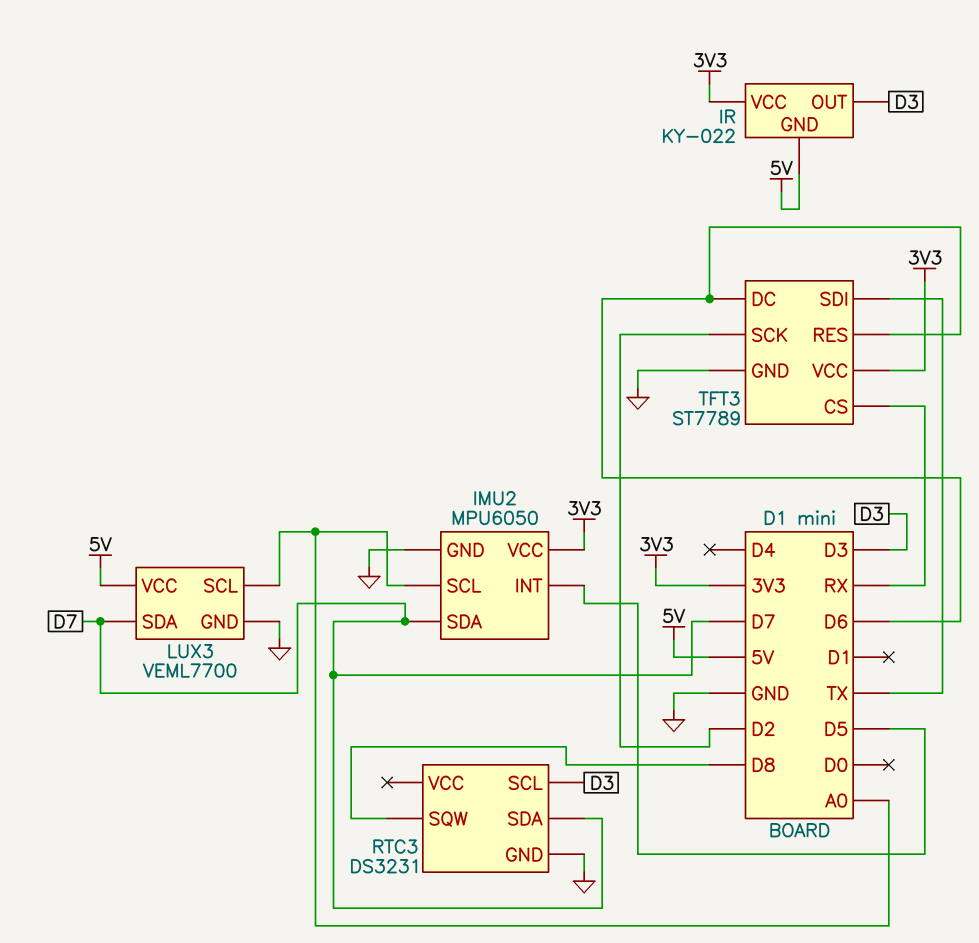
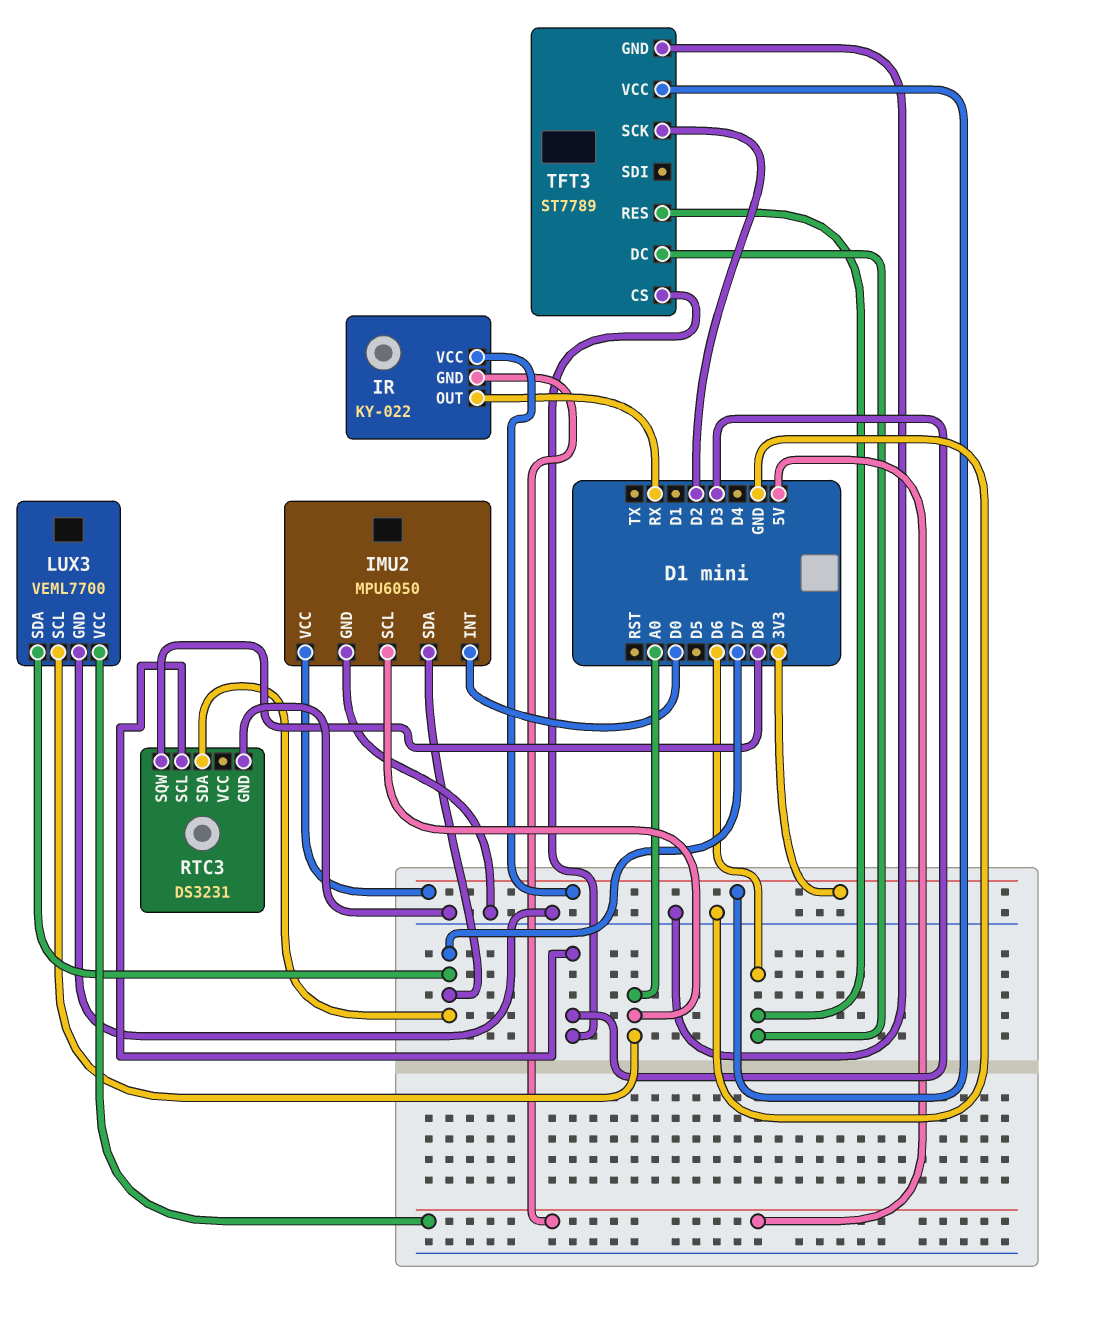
IMU2 pin INT: D5 -> D0
IR pin OUT: D3 -> RX
TFT3 pin CS: RX -> D3
TFT3 pin SDI: TX -> none

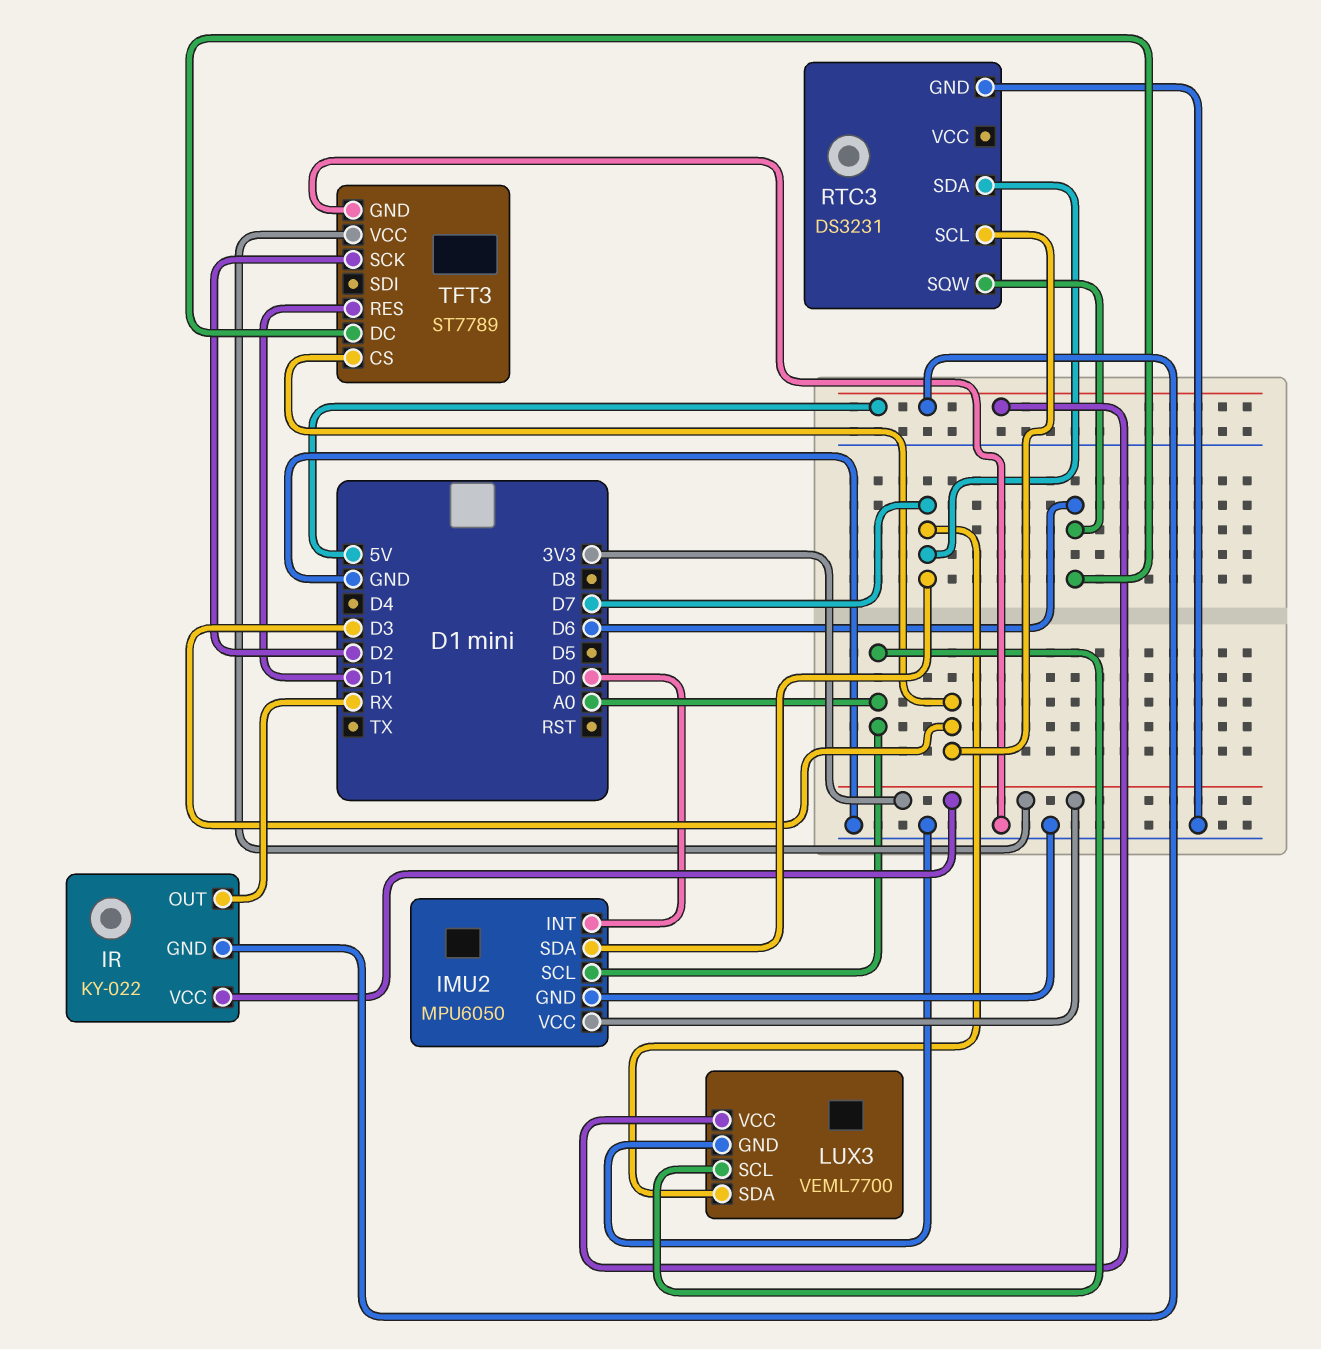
RTC3 pin SQW: D8 -> D6
TFT3 pin RES: D6 -> D1

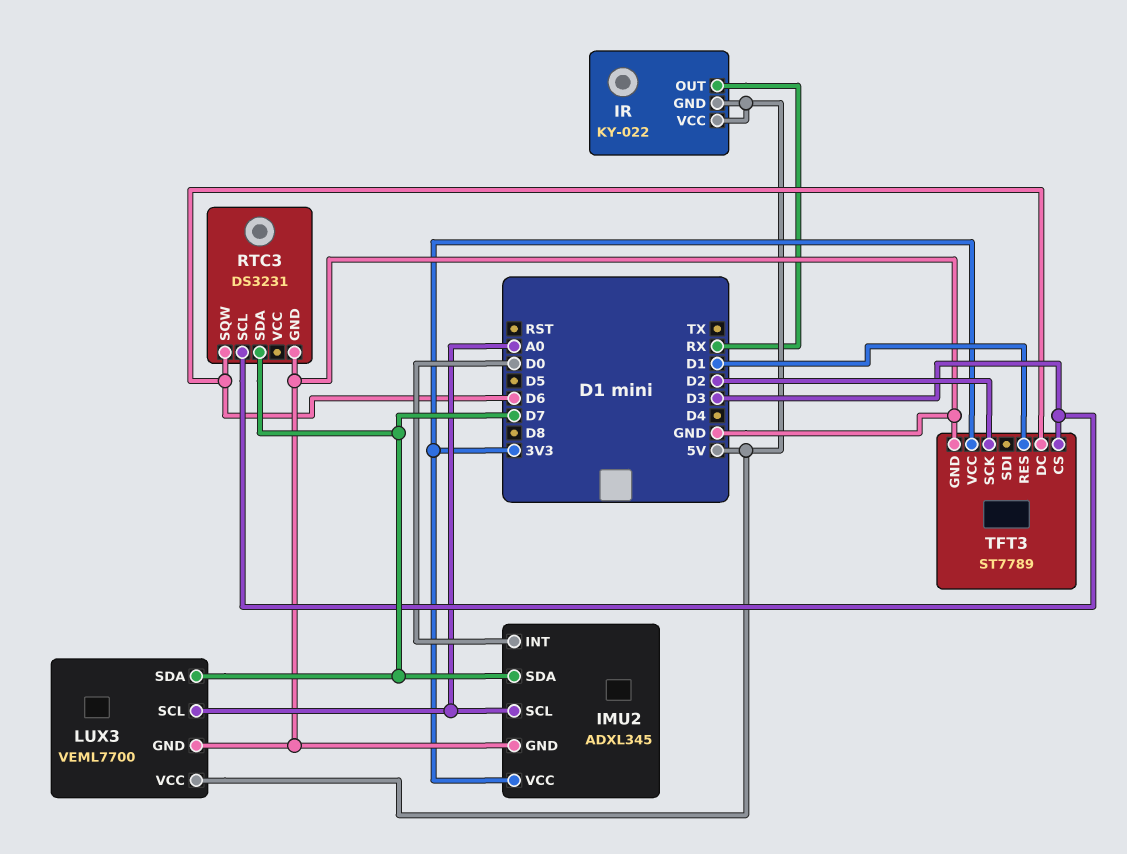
IMU2: MPU6050 -> ADXL345
IR pin VCC: 3V3 -> 5V

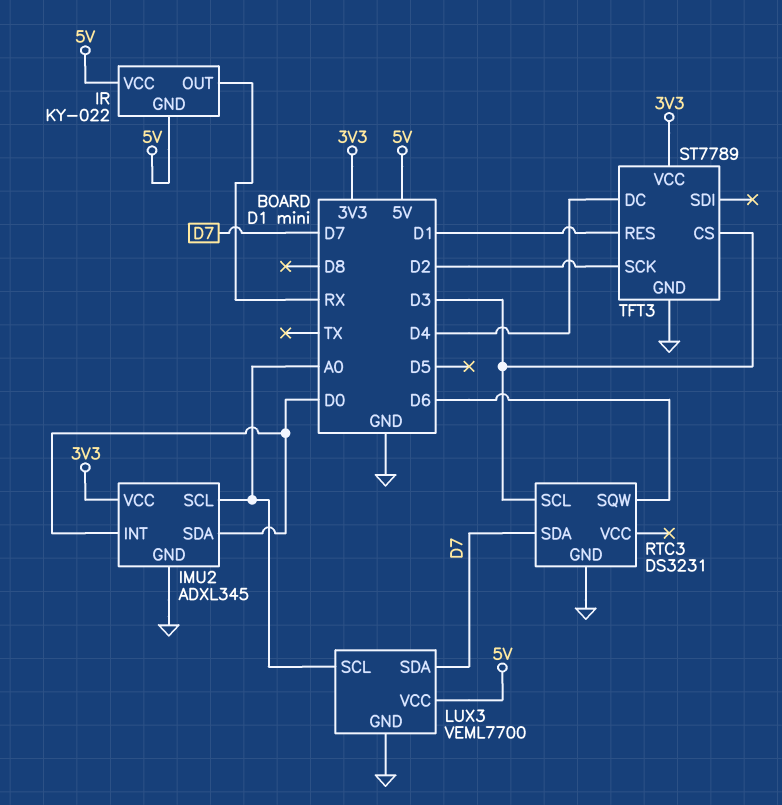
IMU2 pin SDA: D7 -> D0
TFT3 pin DC: D6 -> D4

